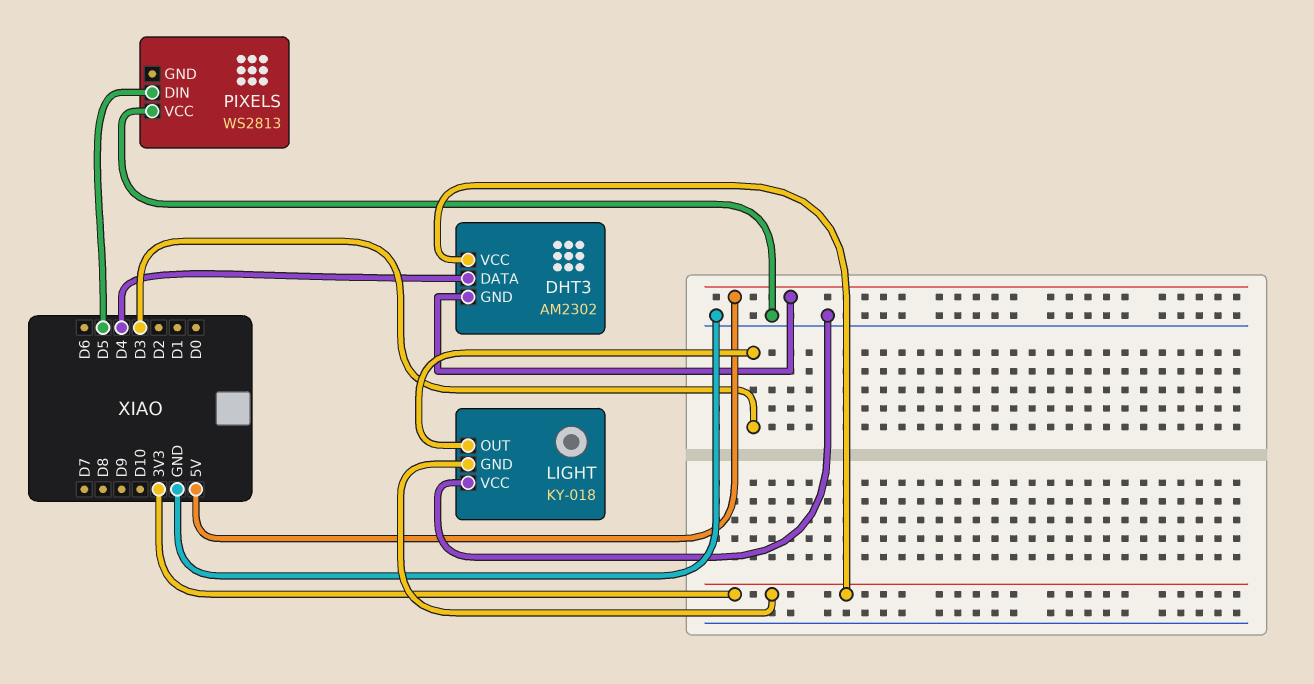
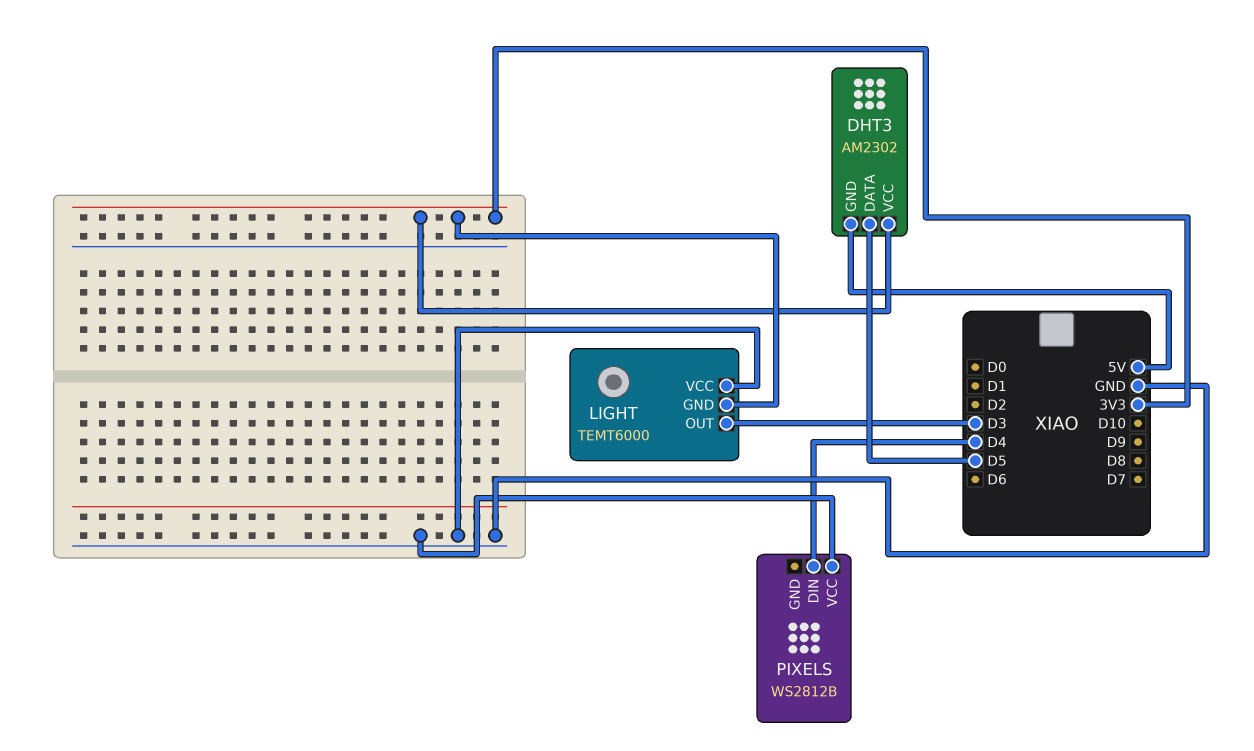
DHT3 pin DATA: D4 -> D5
LIGHT: KY-018 -> TEMT6000
PIXELS: WS2813 -> WS2812B
PIXELS pin DIN: D5 -> D4

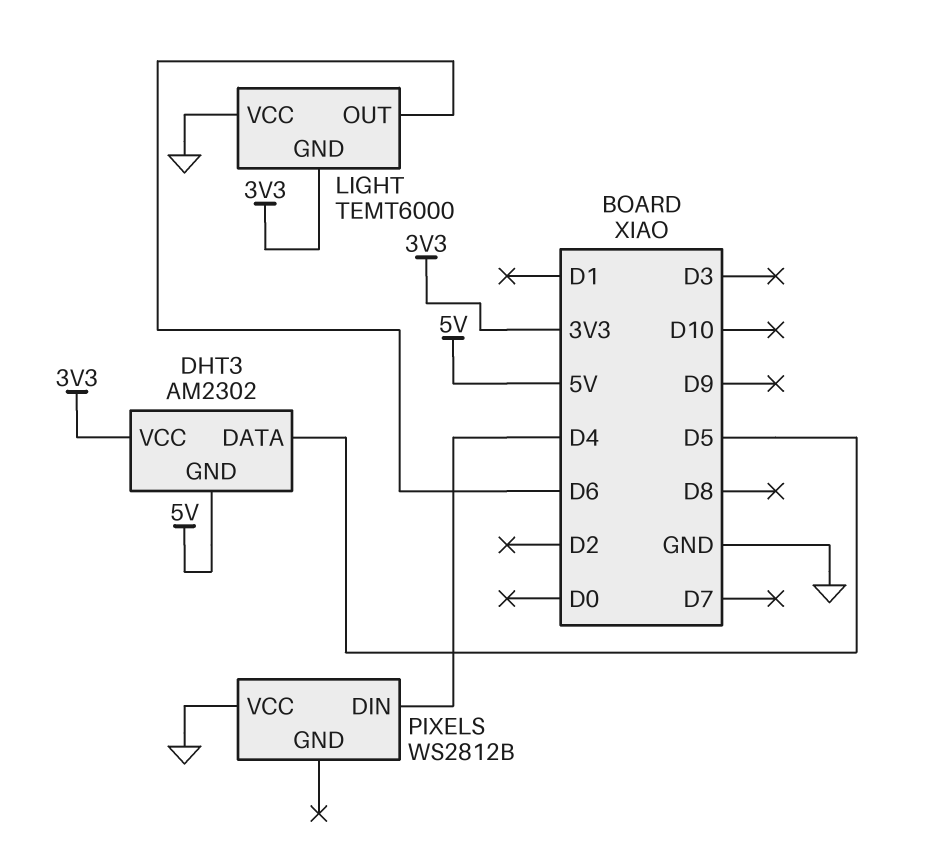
LIGHT pin OUT: D3 -> D6

